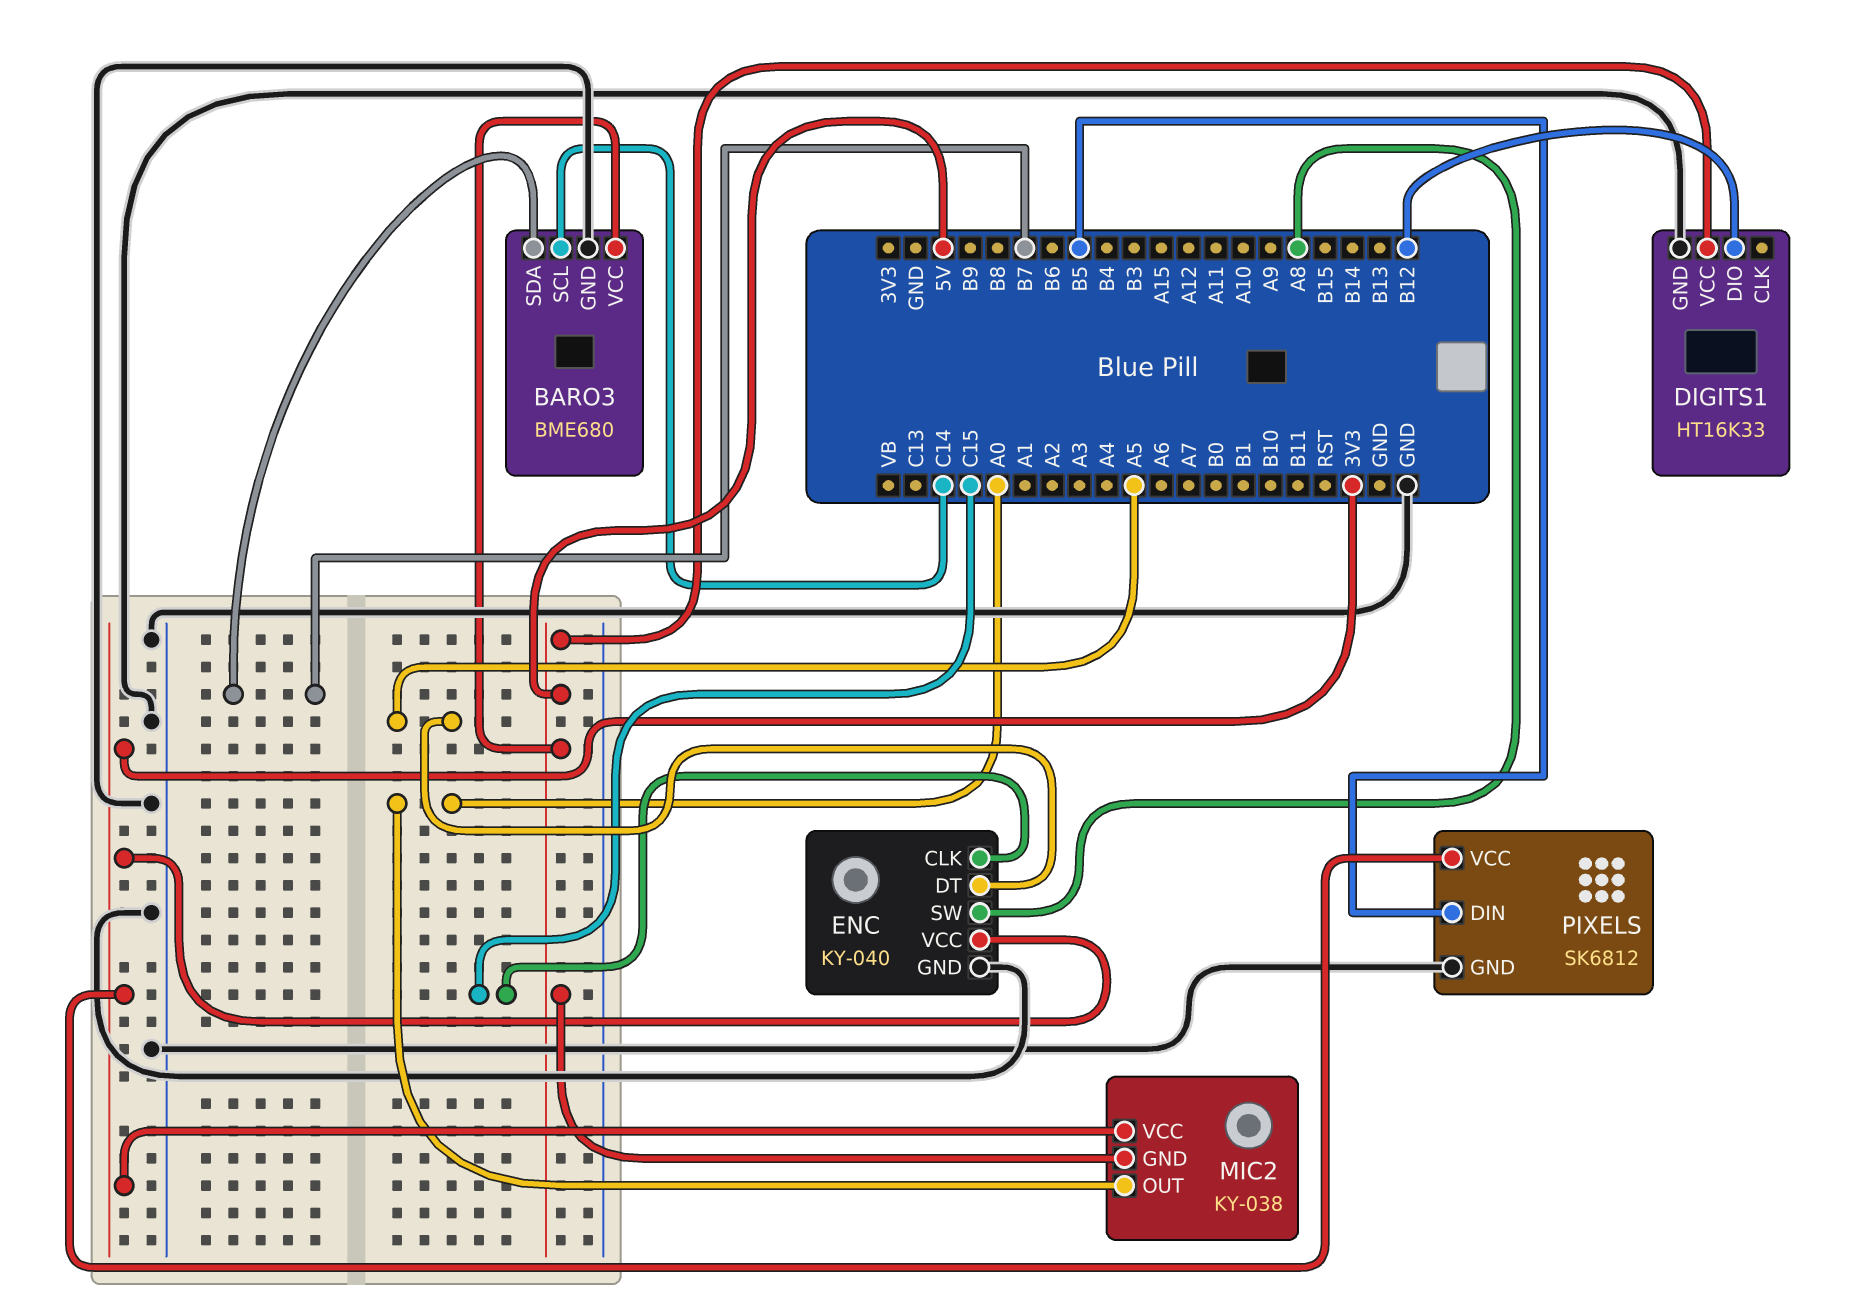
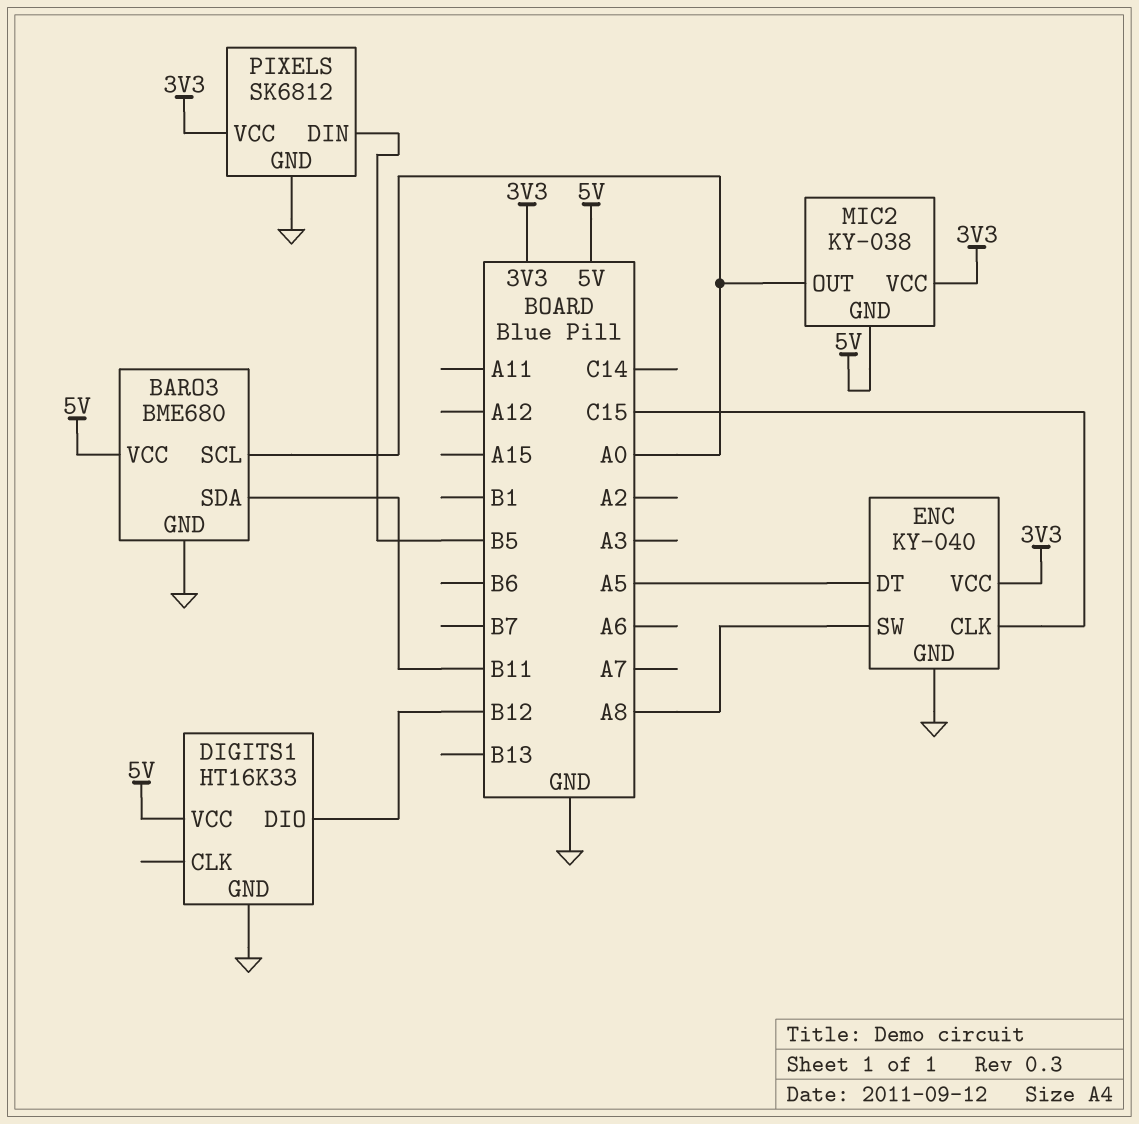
BARO3 pin SCL: C14 -> A0
BARO3 pin SDA: B7 -> B11

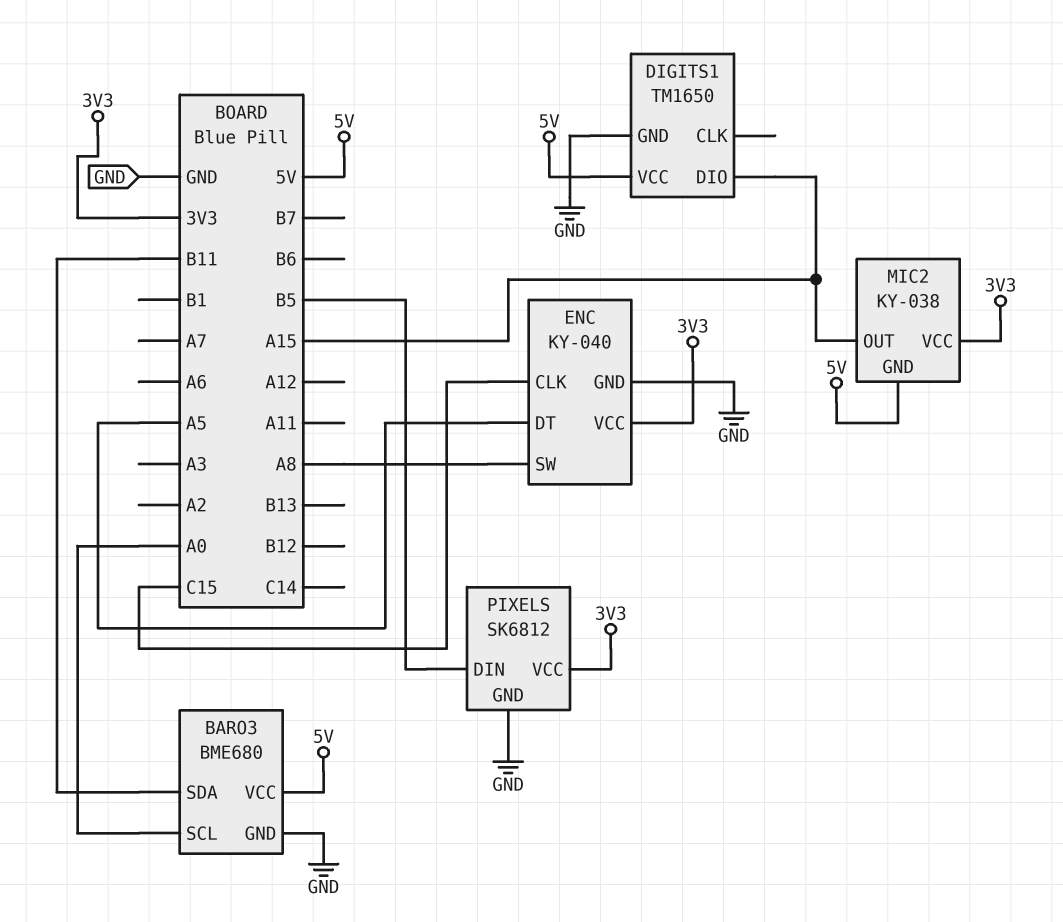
DIGITS1: HT16K33 -> TM1650
DIGITS1 pin DIO: B12 -> A15
MIC2 pin OUT: A0 -> A15

